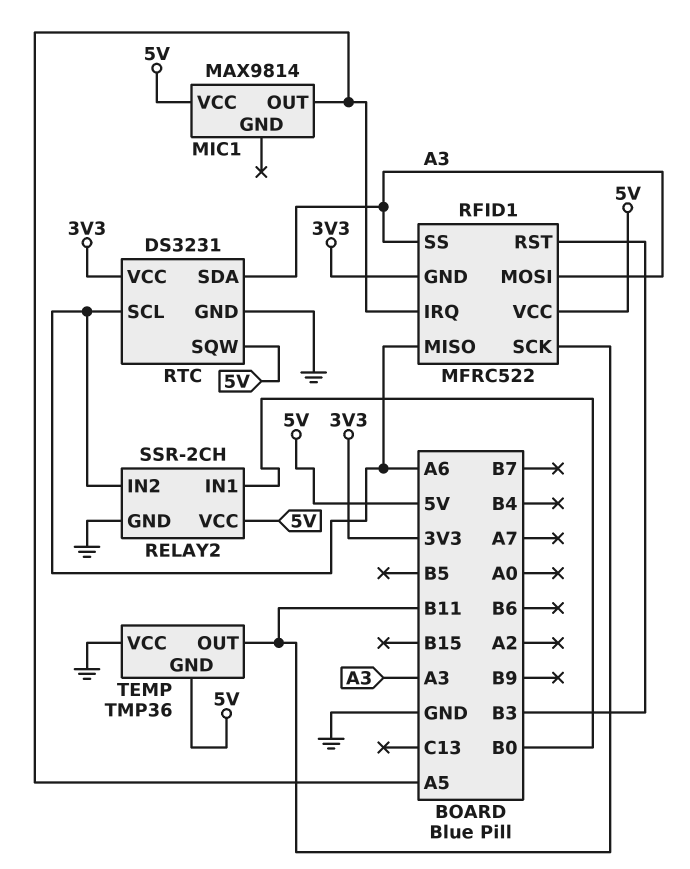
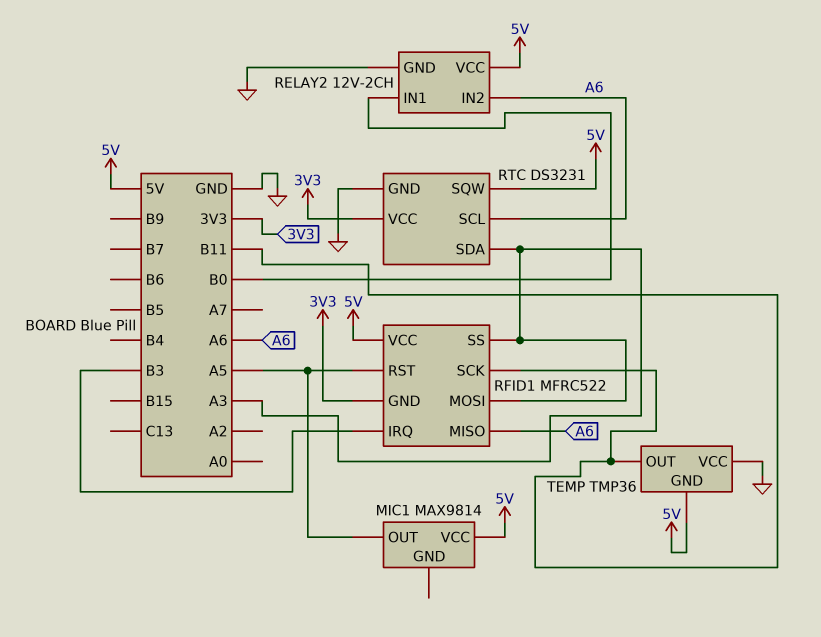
RELAY2: SSR-2CH -> 12V-2CH
RFID1 pin IRQ: A5 -> B3
RFID1 pin RST: B3 -> A5

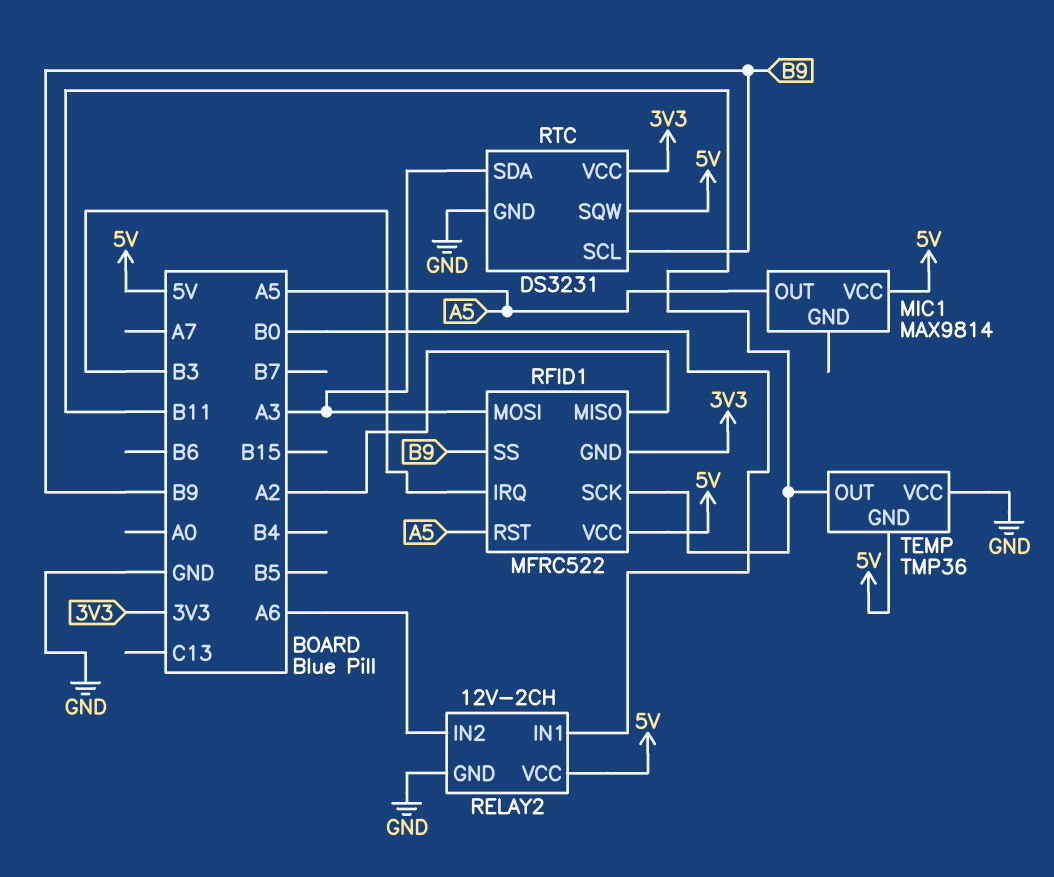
RFID1 pin MISO: A6 -> A2
RFID1 pin SS: A3 -> B9
RTC pin SCL: A6 -> B9

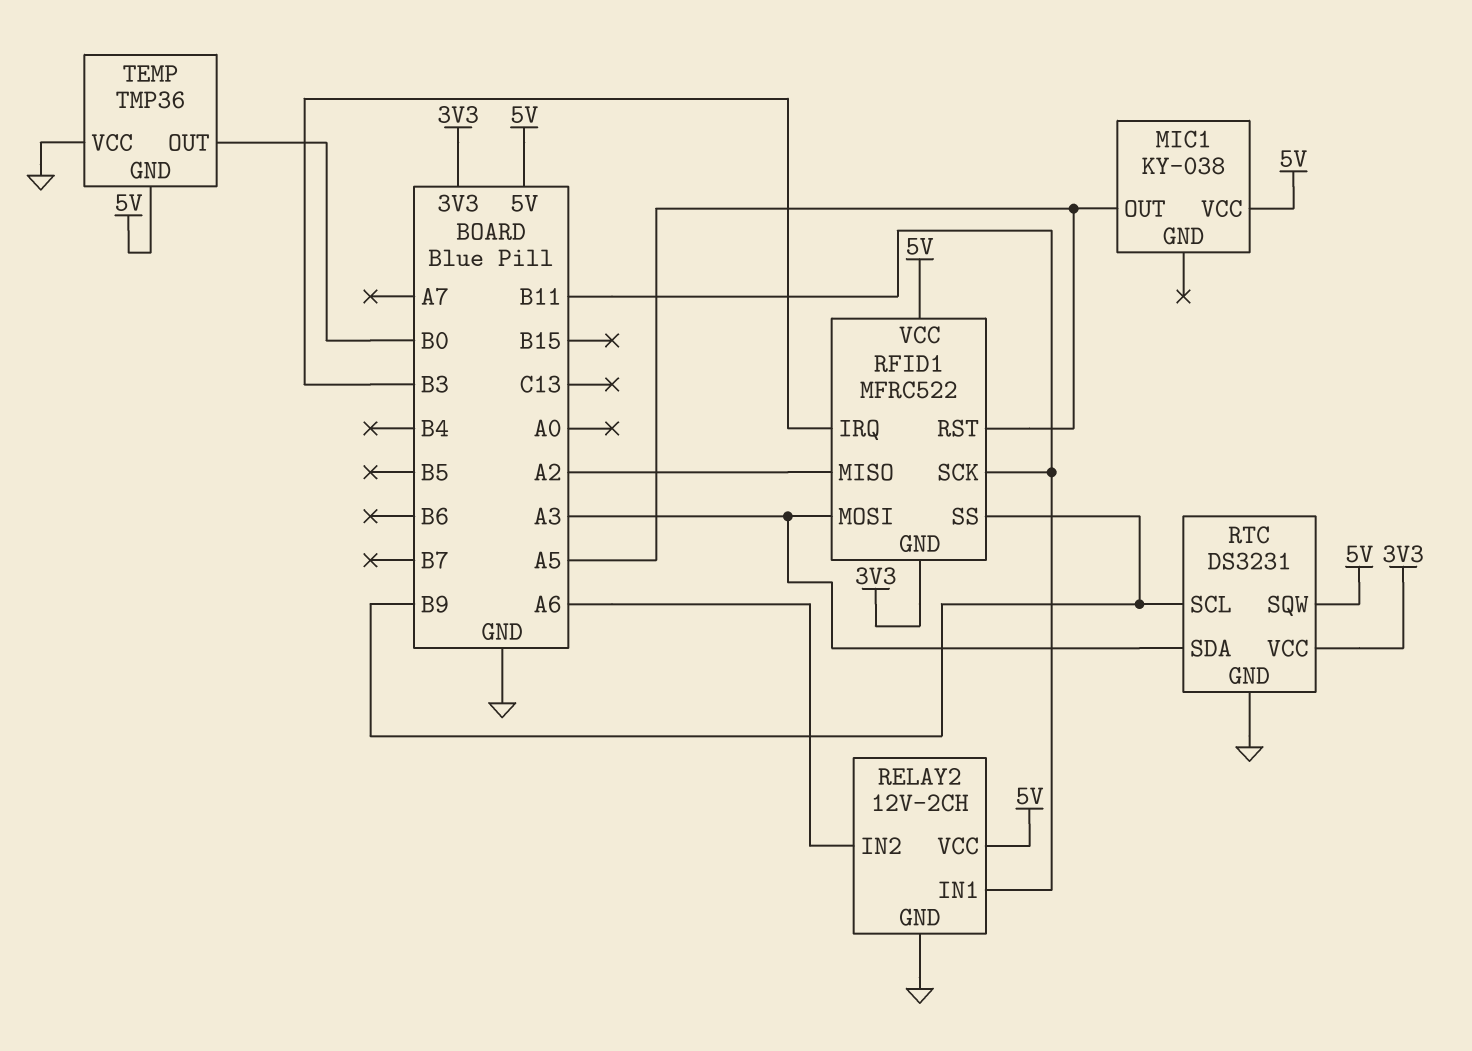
MIC1: MAX9814 -> KY-038
RELAY2 pin IN1: B0 -> B11
TEMP pin OUT: B11 -> B0

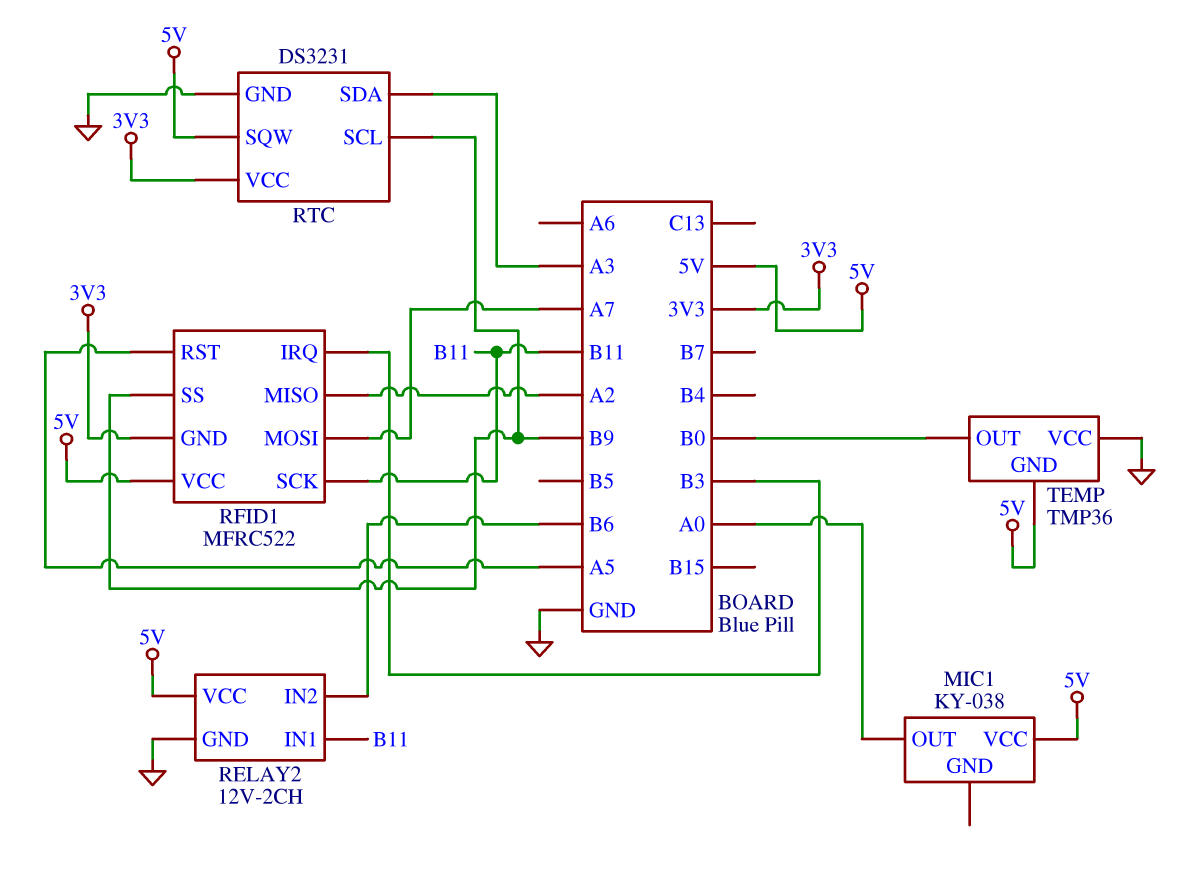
MIC1 pin OUT: A5 -> A0
RELAY2 pin IN2: A6 -> B6
RFID1 pin MOSI: A3 -> A7

